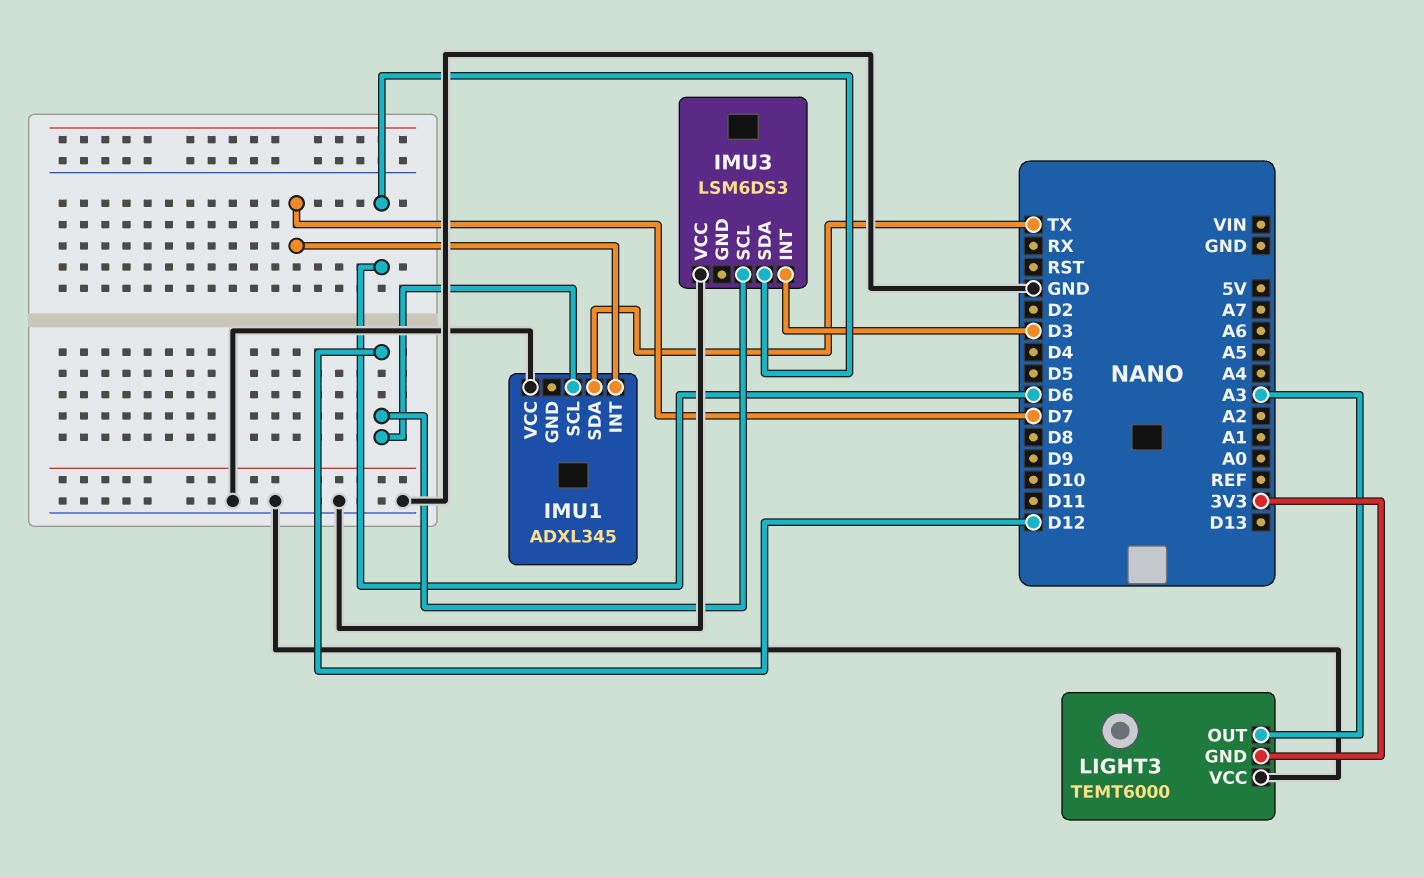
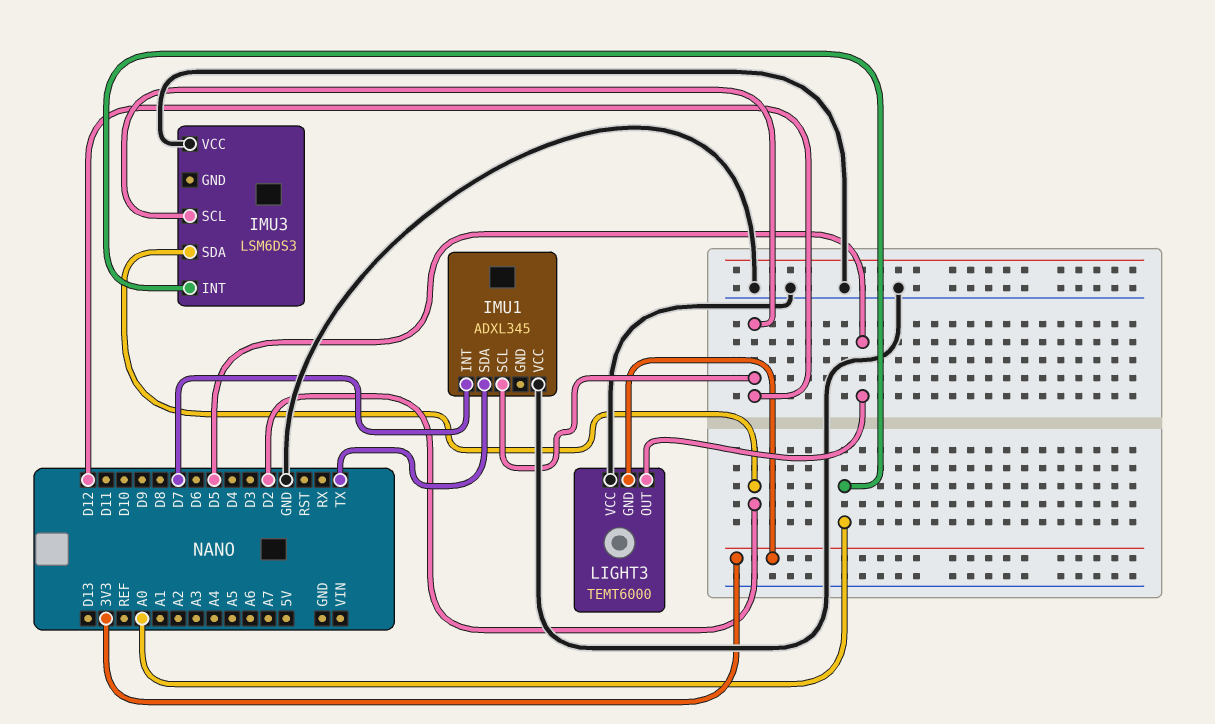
IMU3 pin INT: D3 -> A0
IMU3 pin SDA: D6 -> D2
LIGHT3 pin OUT: A3 -> D5

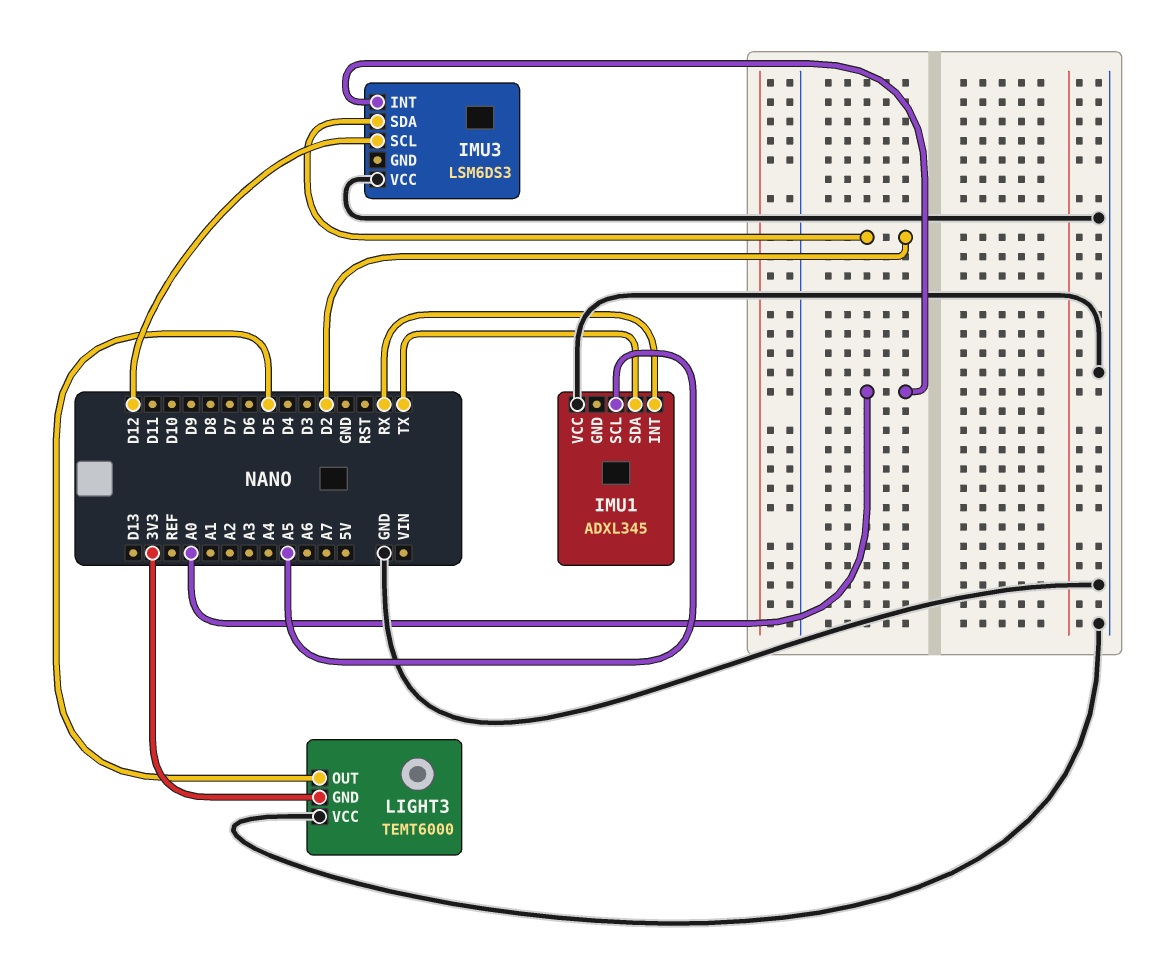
IMU1 pin INT: D7 -> RX
IMU1 pin SCL: D12 -> A5

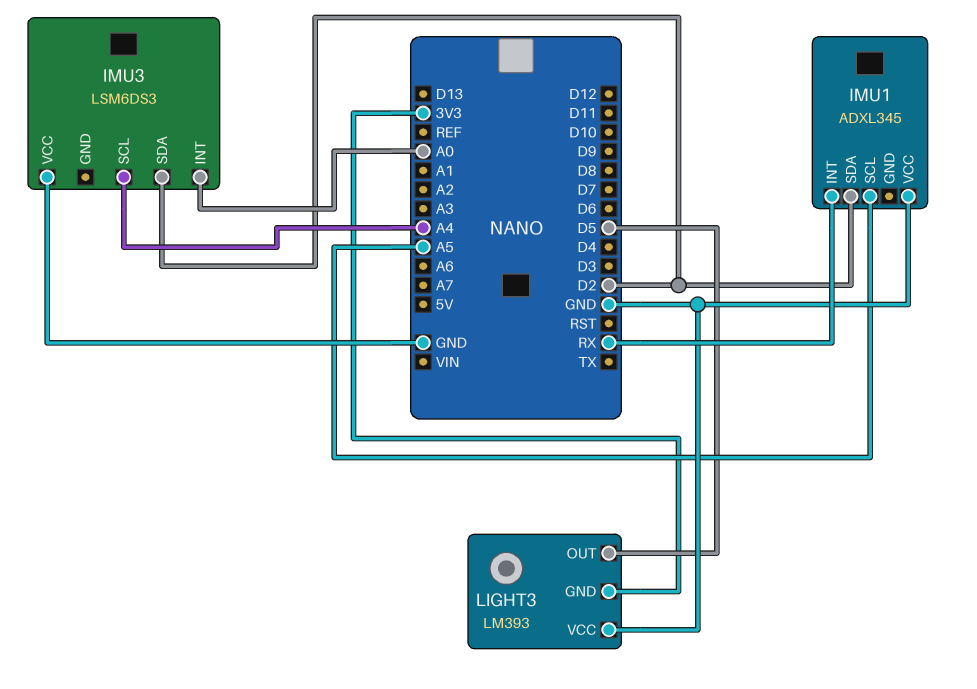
IMU1 pin SDA: TX -> D2
IMU3 pin SCL: D12 -> A4
LIGHT3: TEMT6000 -> LM393

